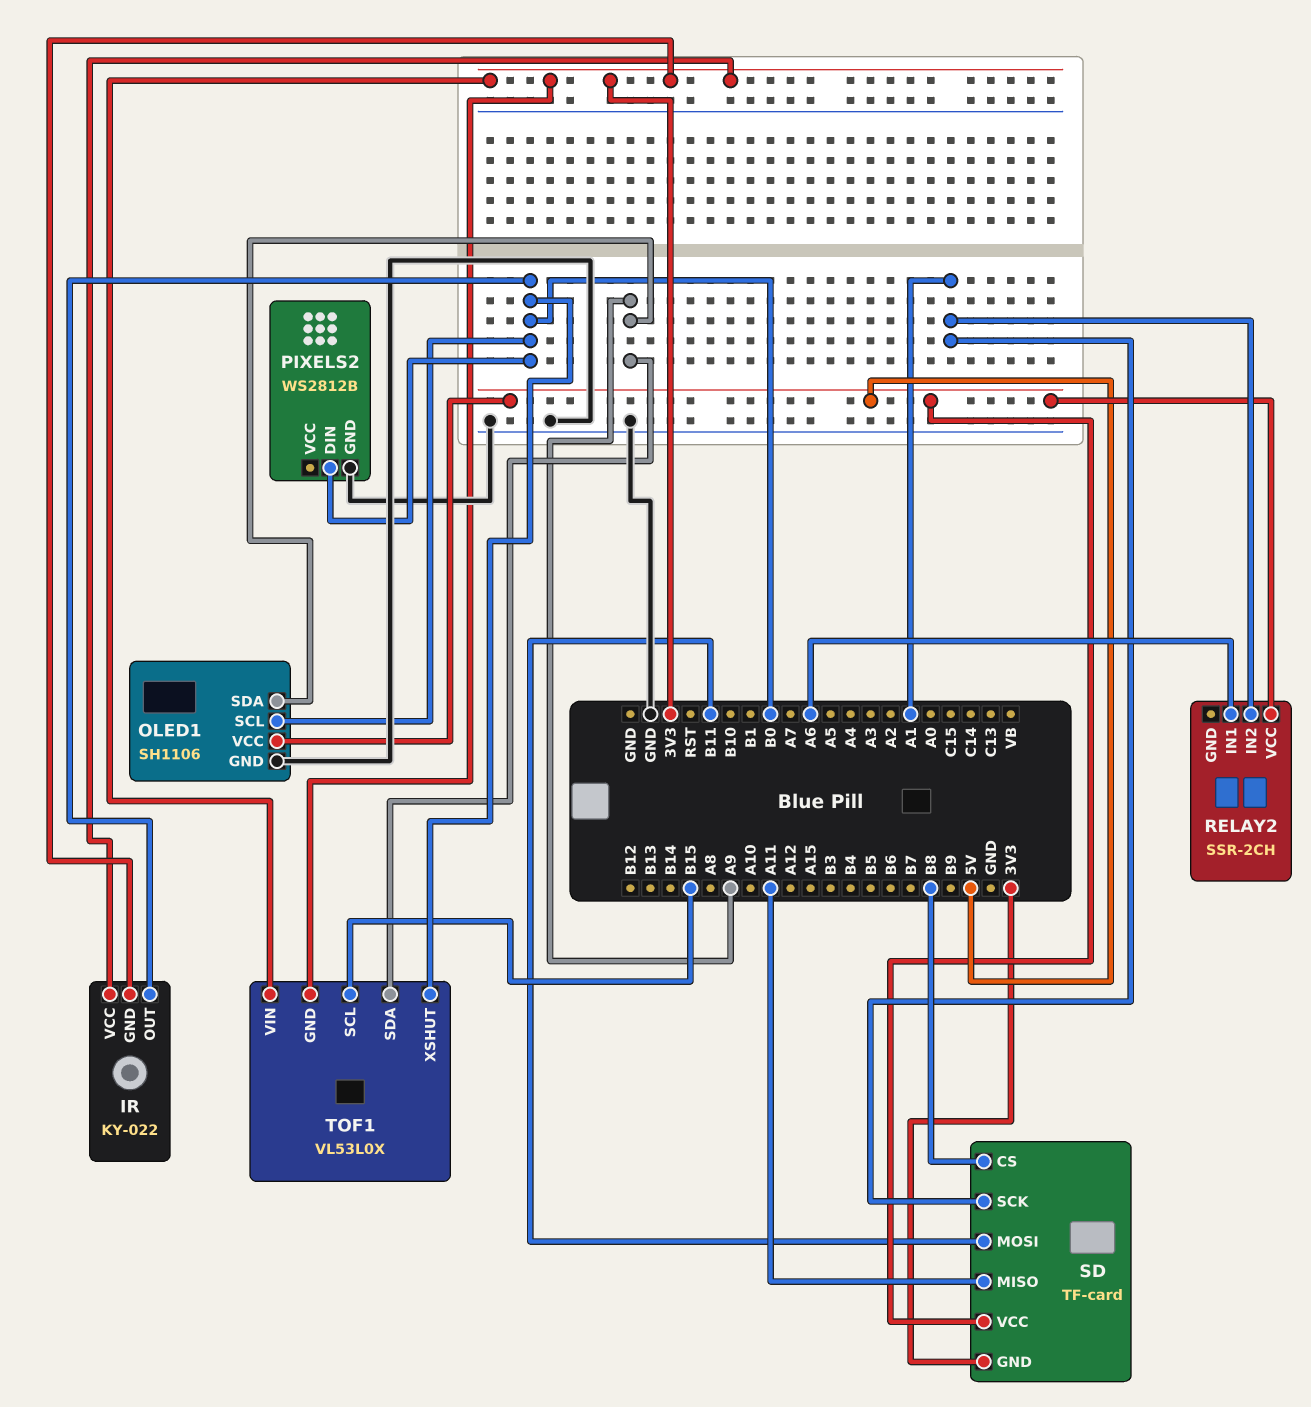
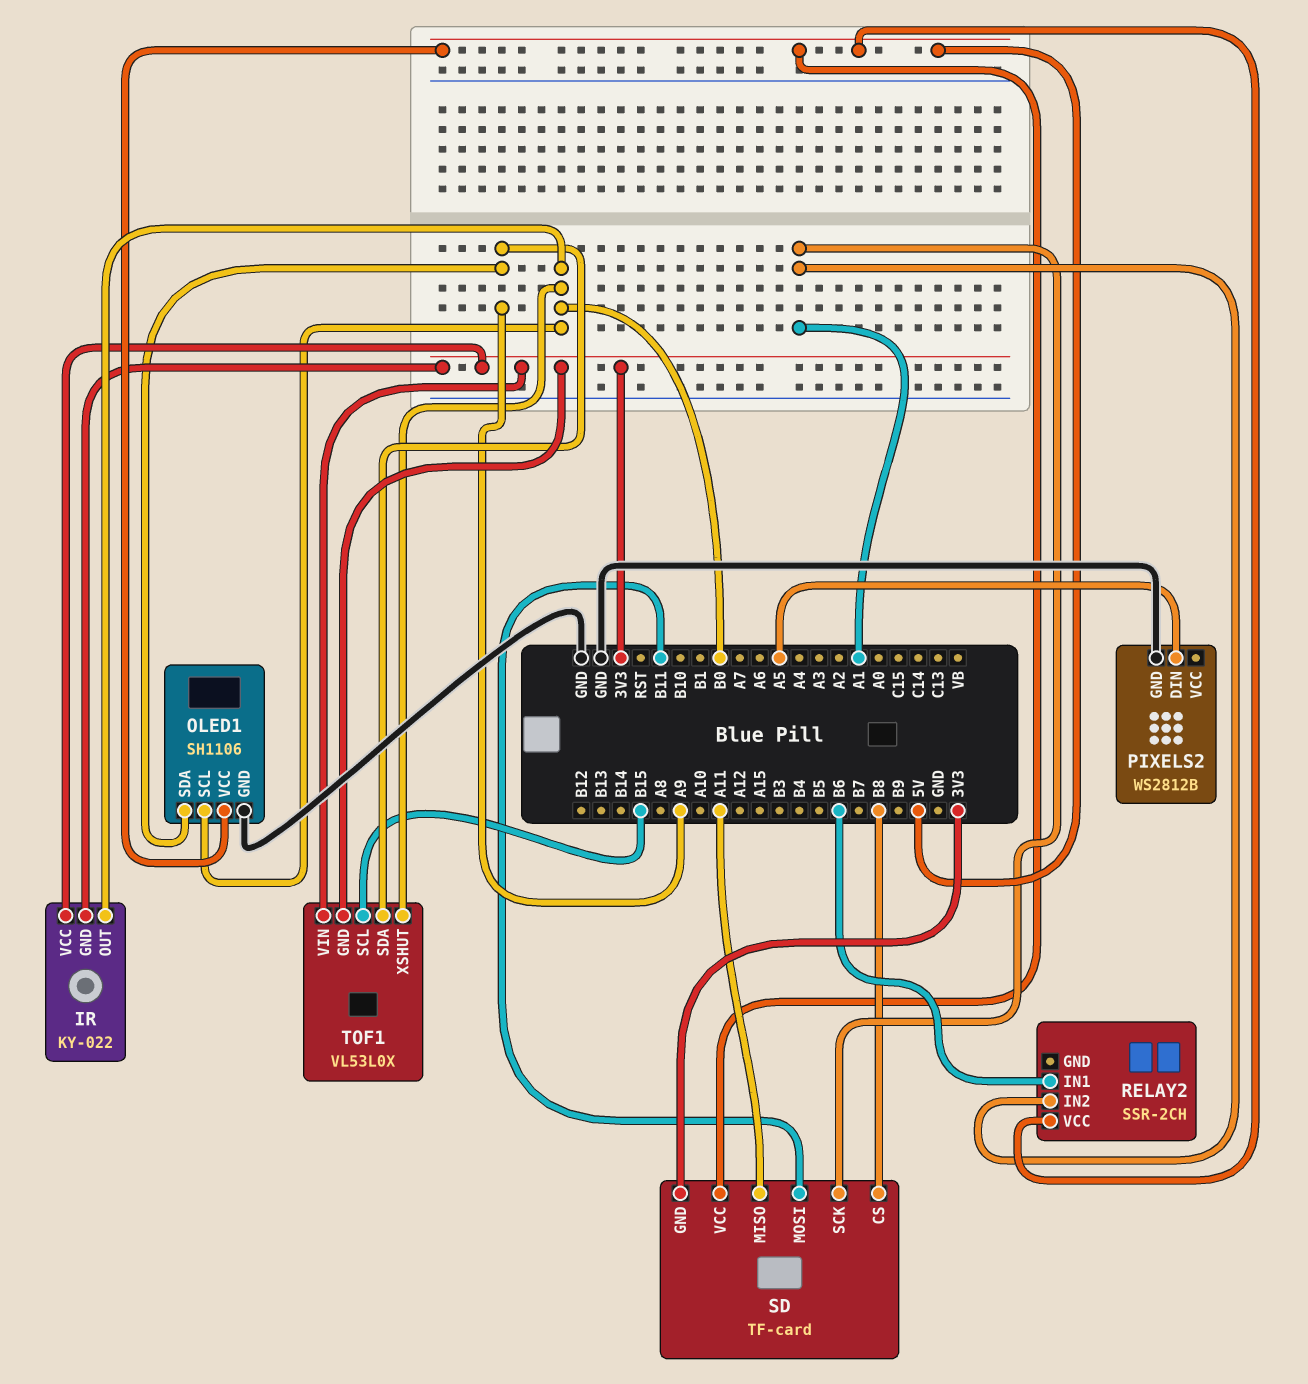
PIXELS2 pin DIN: B0 -> A5
RELAY2 pin IN1: A6 -> B6

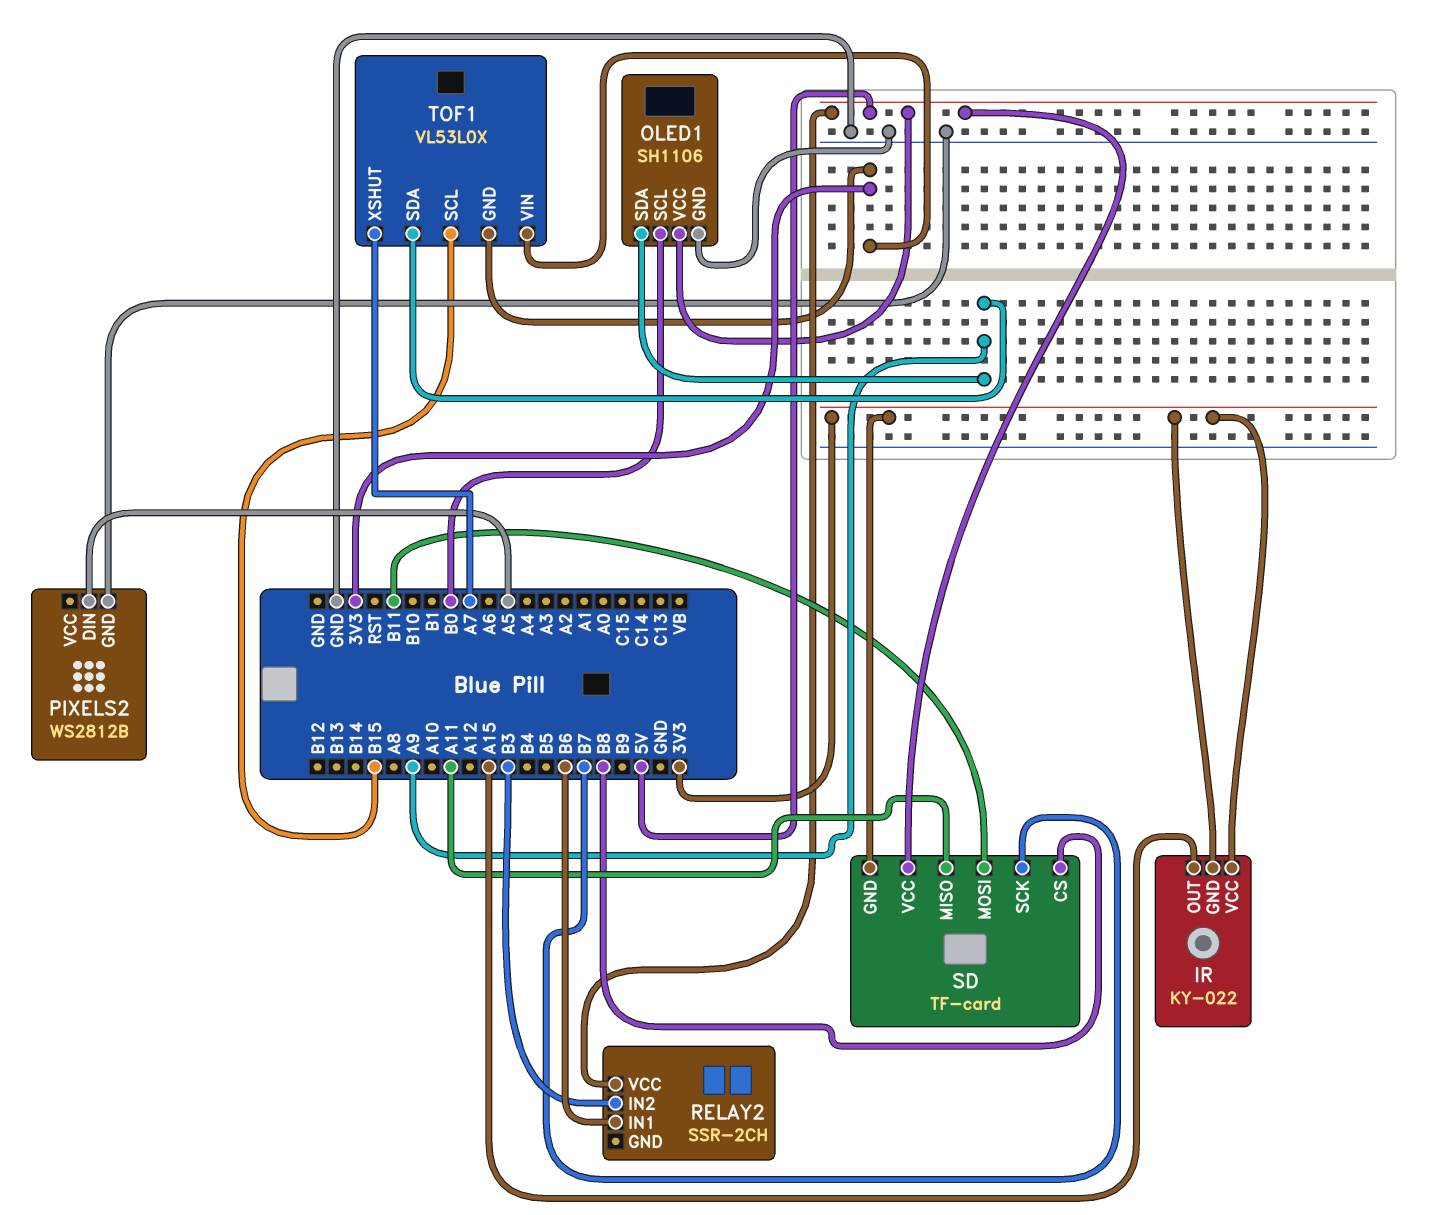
IR pin OUT: B0 -> A15
RELAY2 pin IN2: A1 -> B3
SD pin SCK: A1 -> B7
TOF1 pin XSHUT: B0 -> A7

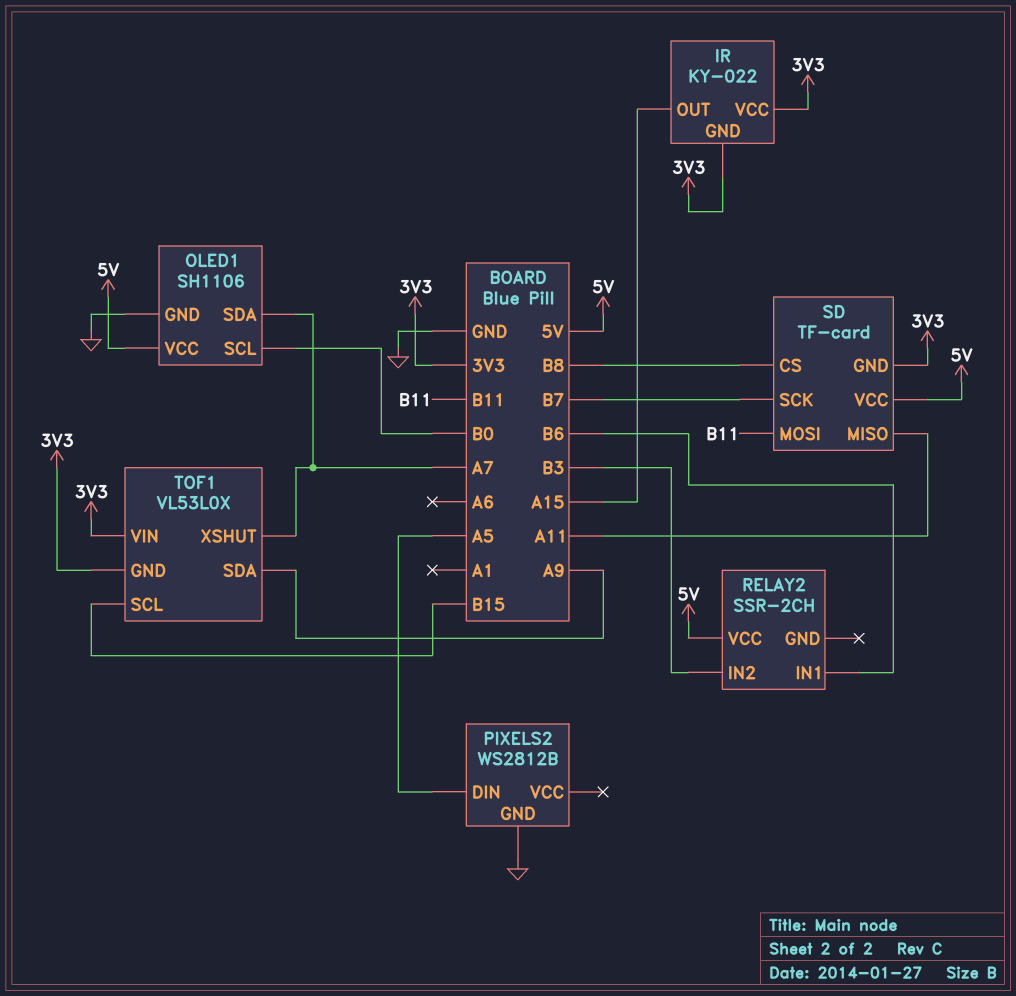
OLED1 pin SDA: A9 -> A7

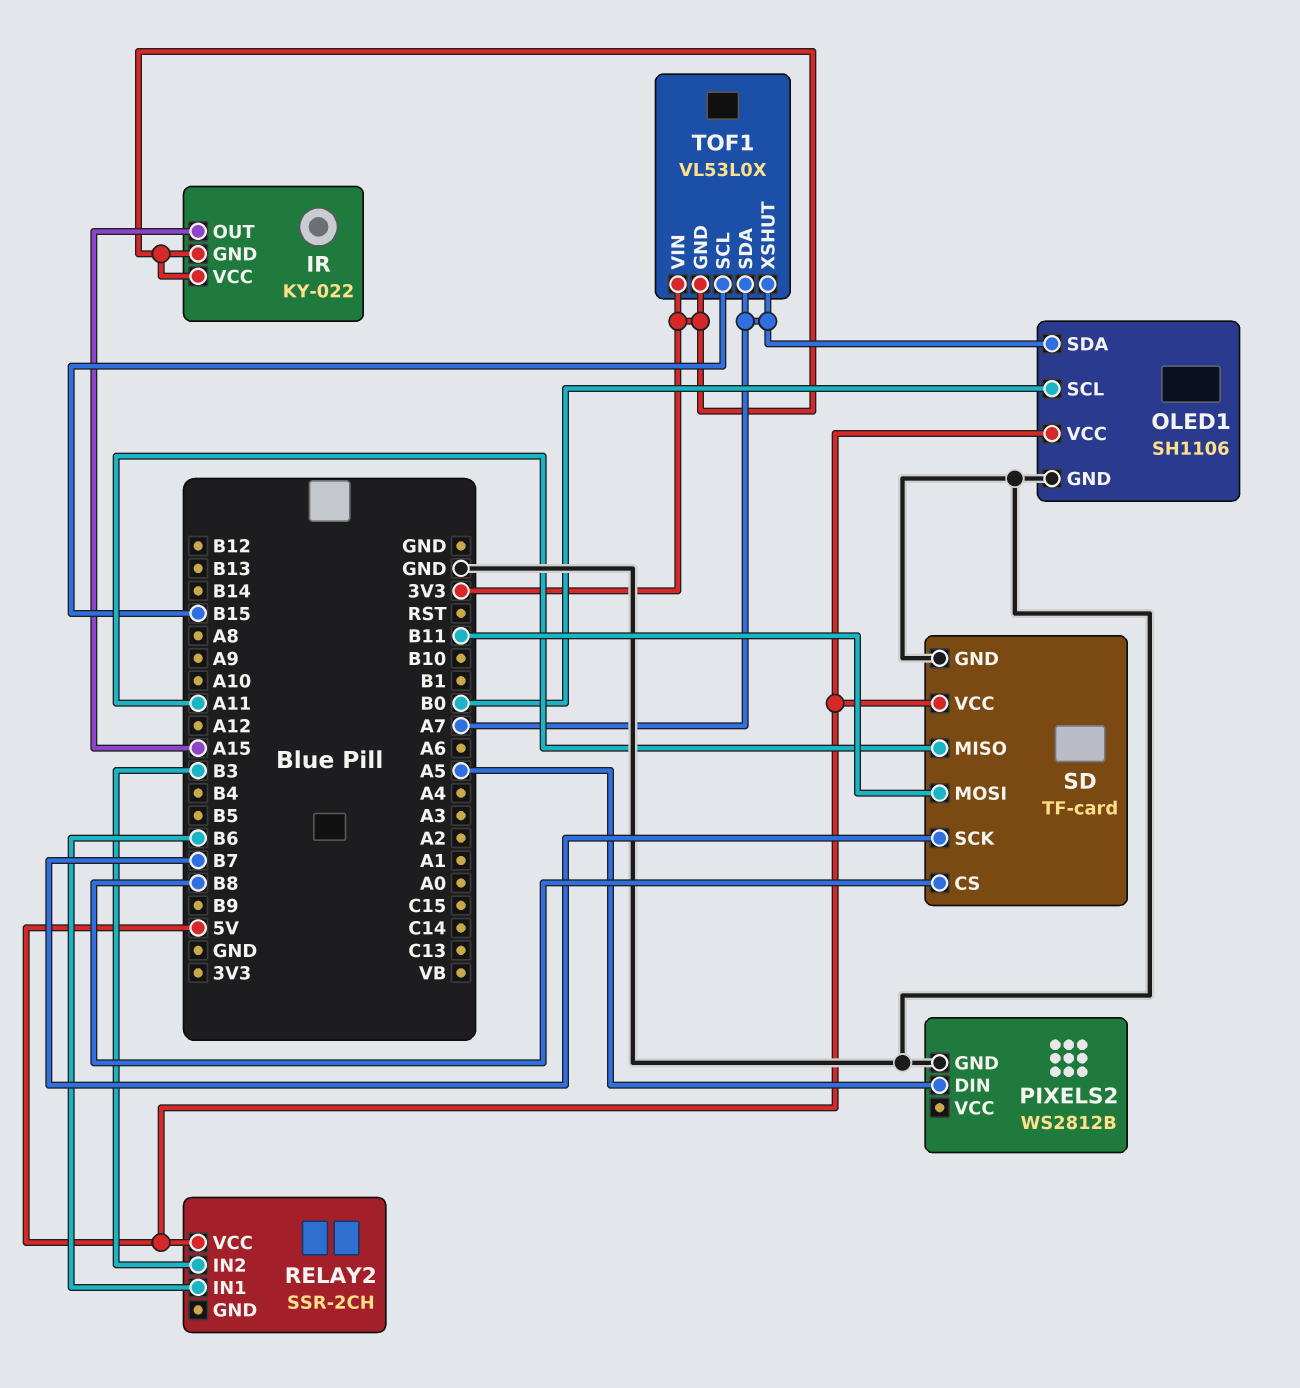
SD pin GND: 3V3 -> GND
TOF1 pin SDA: A9 -> A7

